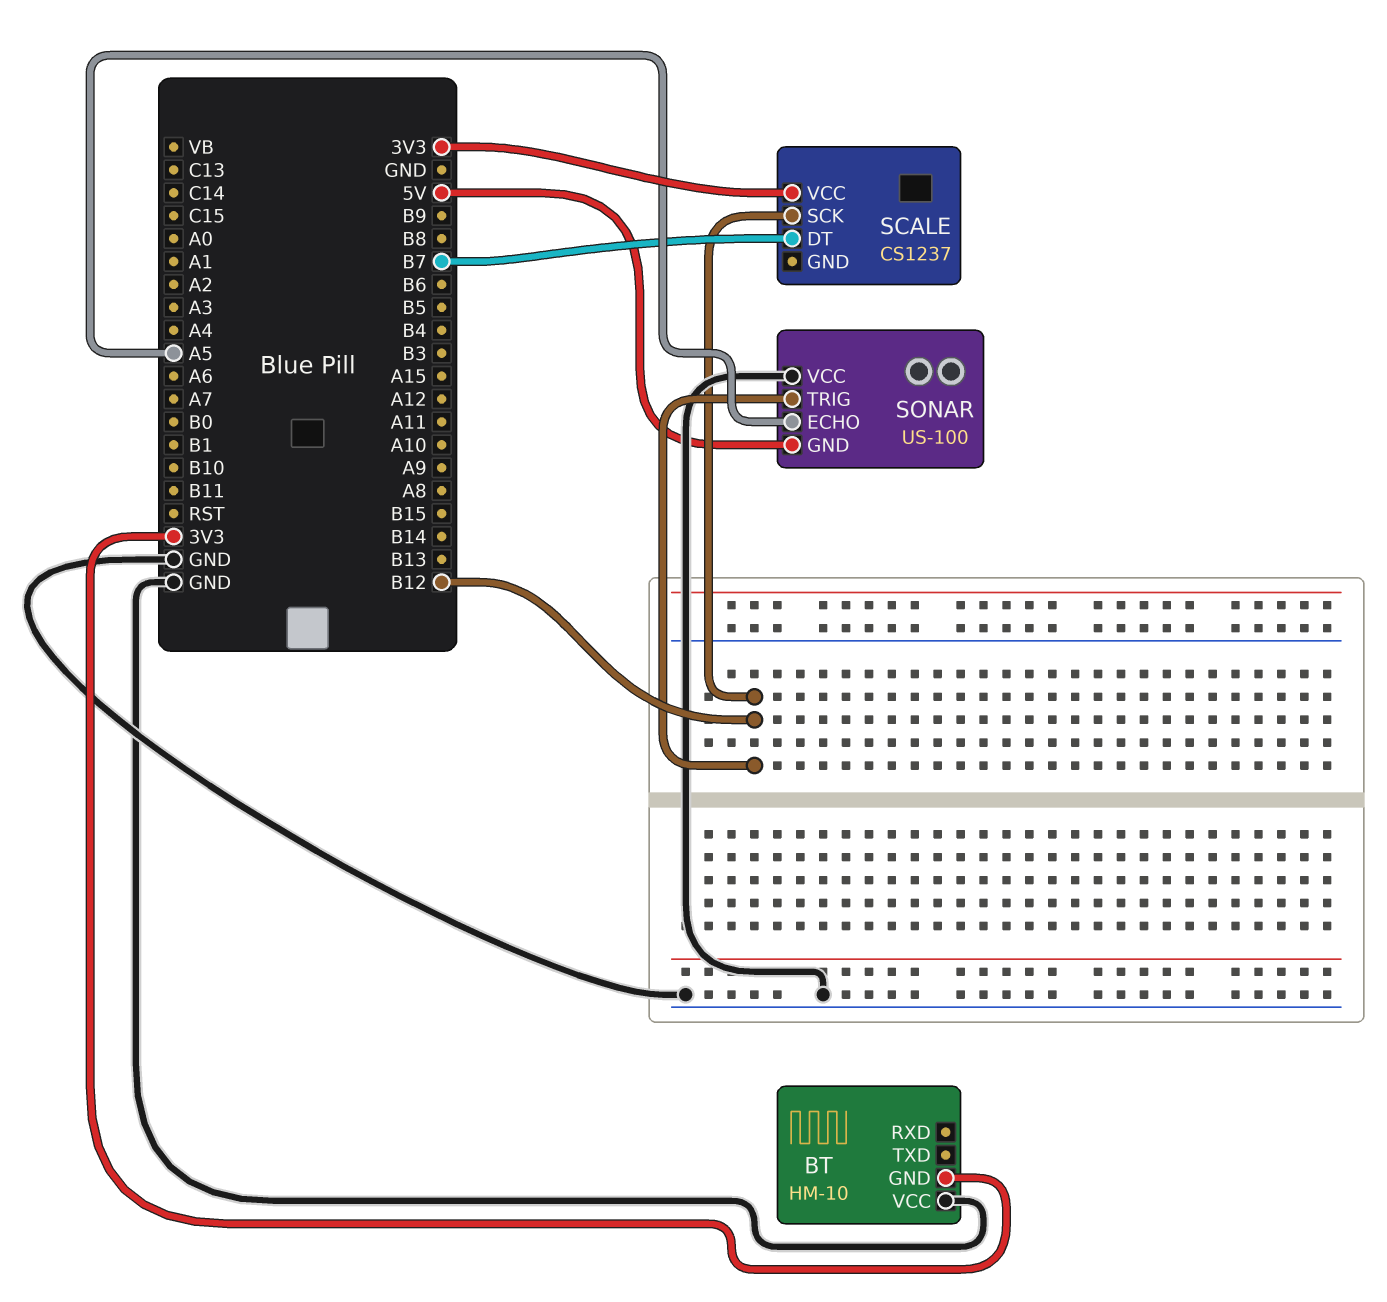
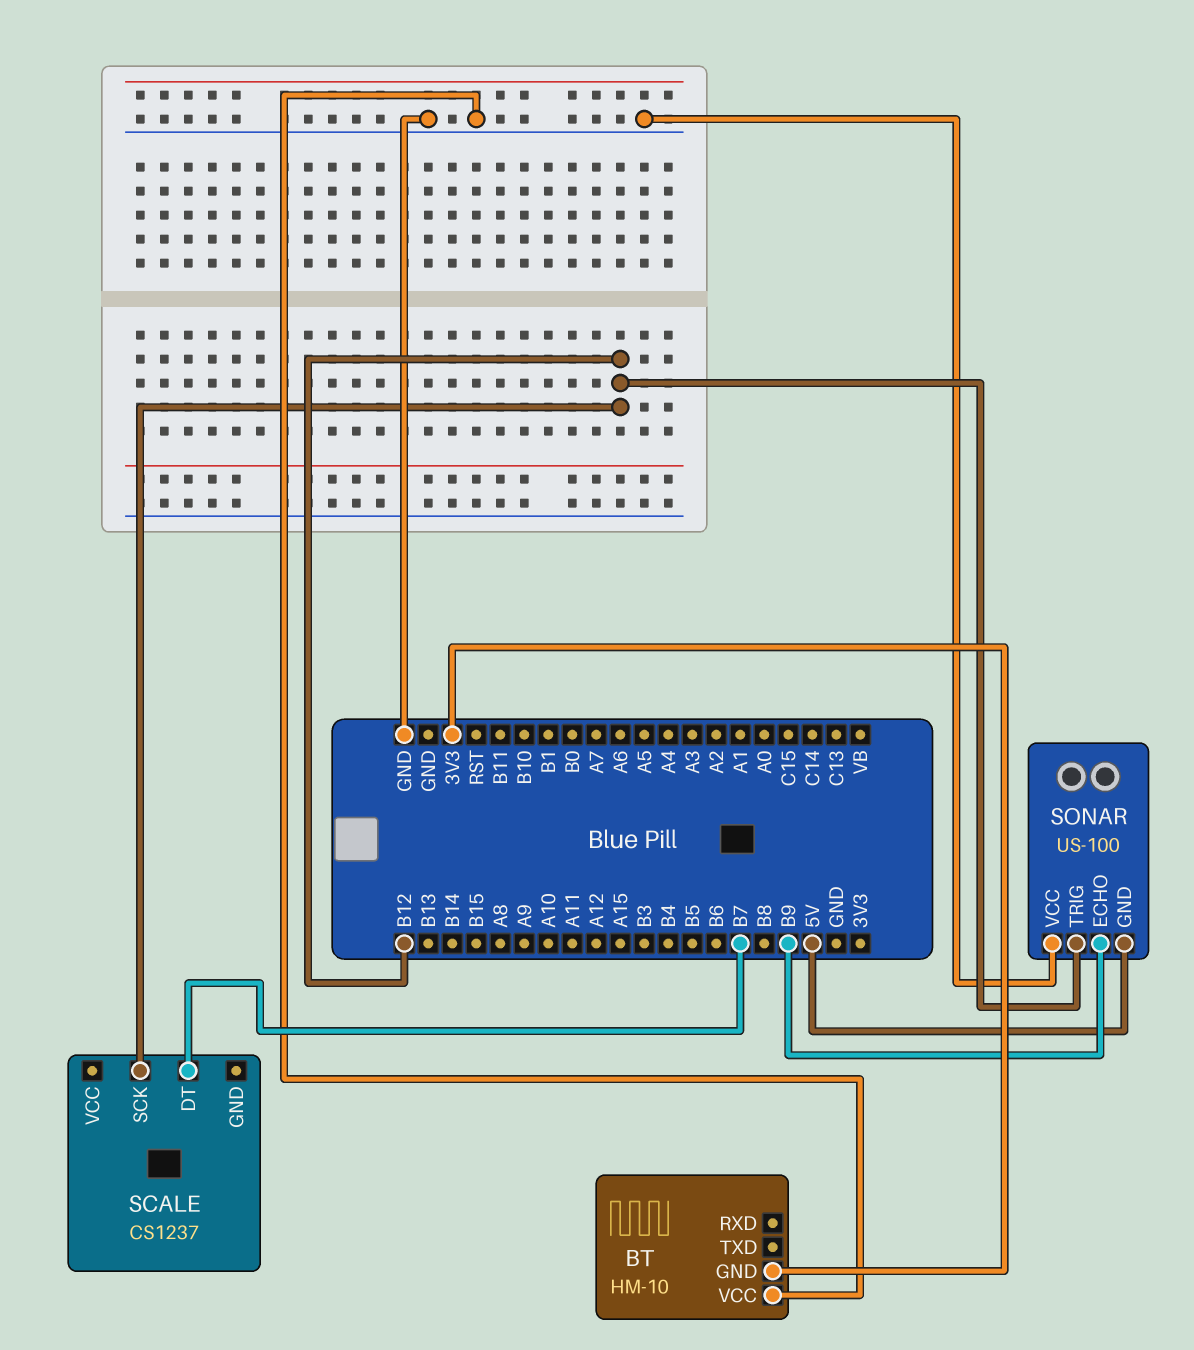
SCALE pin VCC: 3V3 -> none
SONAR pin ECHO: A5 -> B9

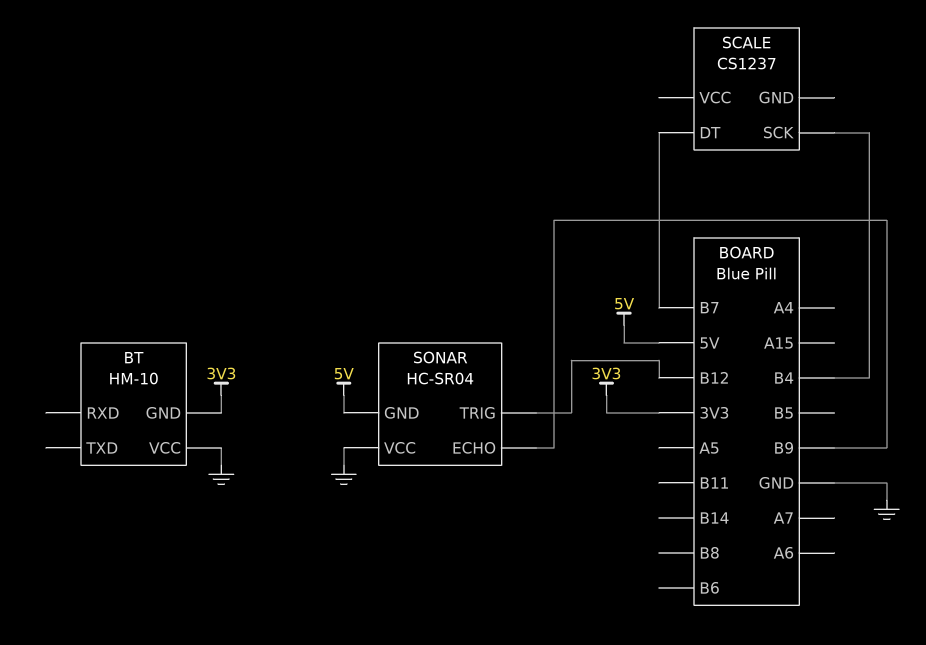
SCALE pin SCK: B12 -> B4
SONAR: US-100 -> HC-SR04

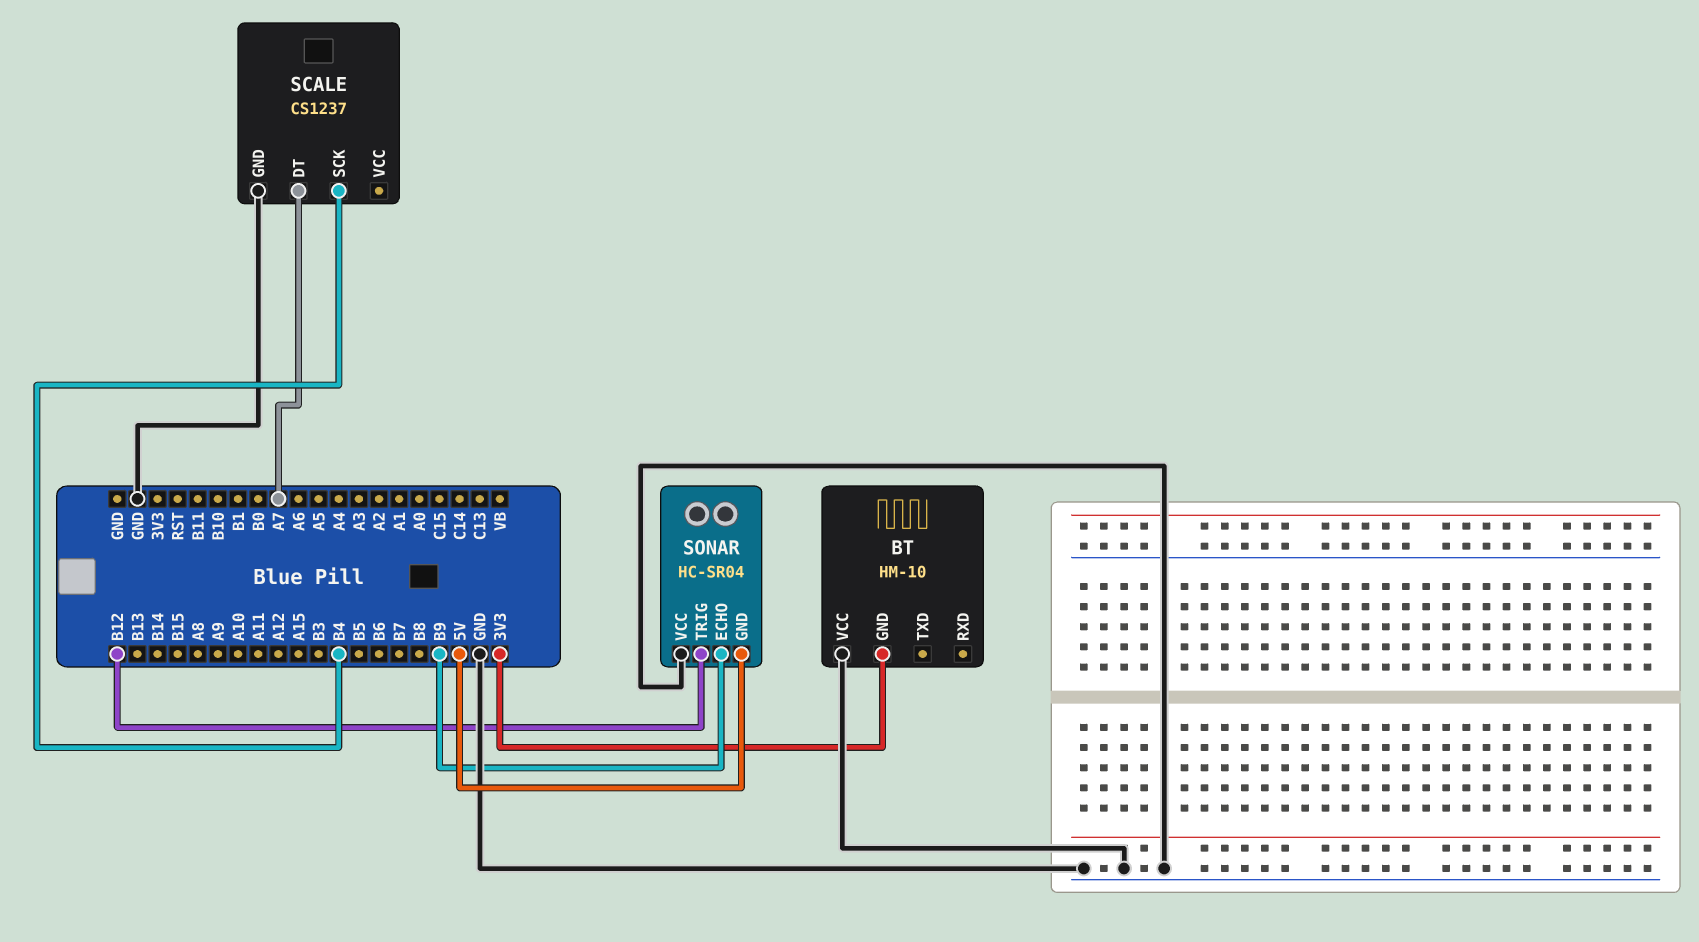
SCALE pin DT: B7 -> A7
SCALE pin GND: none -> GND

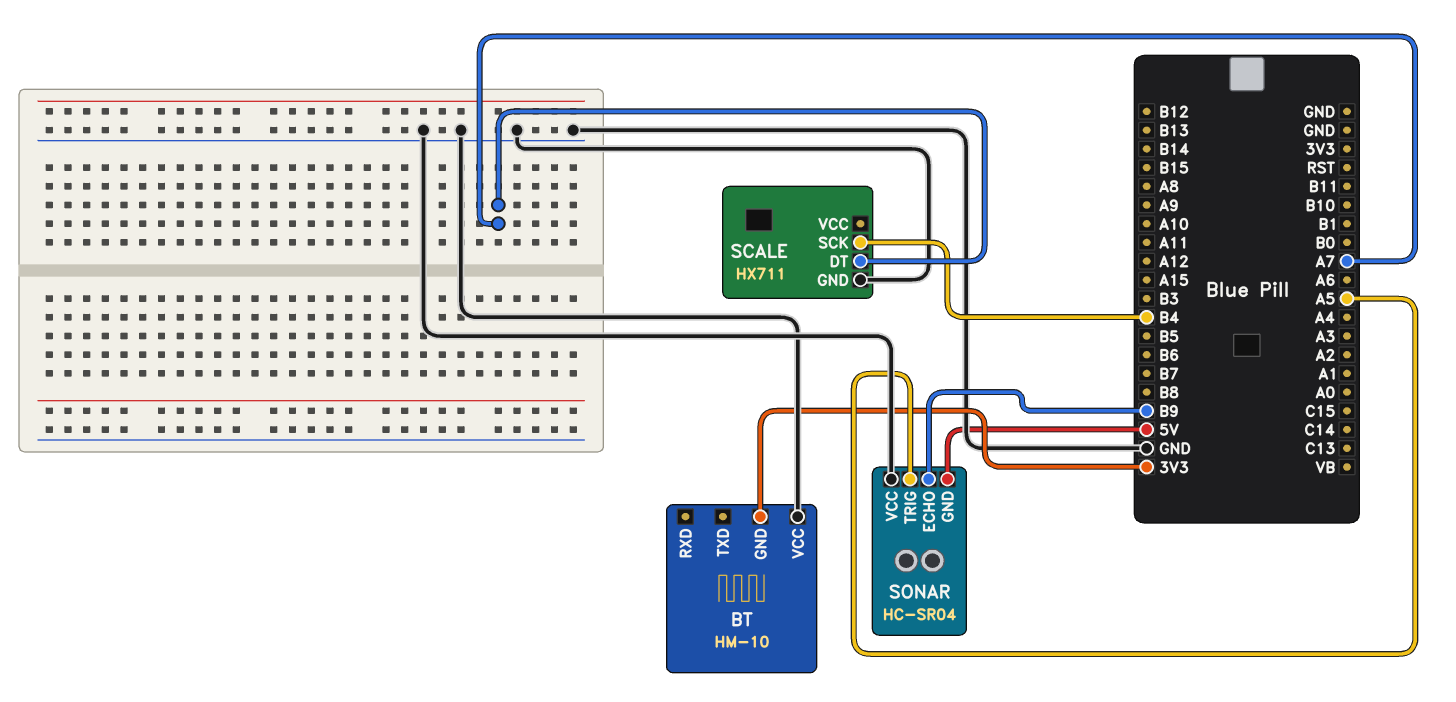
SCALE: CS1237 -> HX711
SONAR pin TRIG: B12 -> A5

